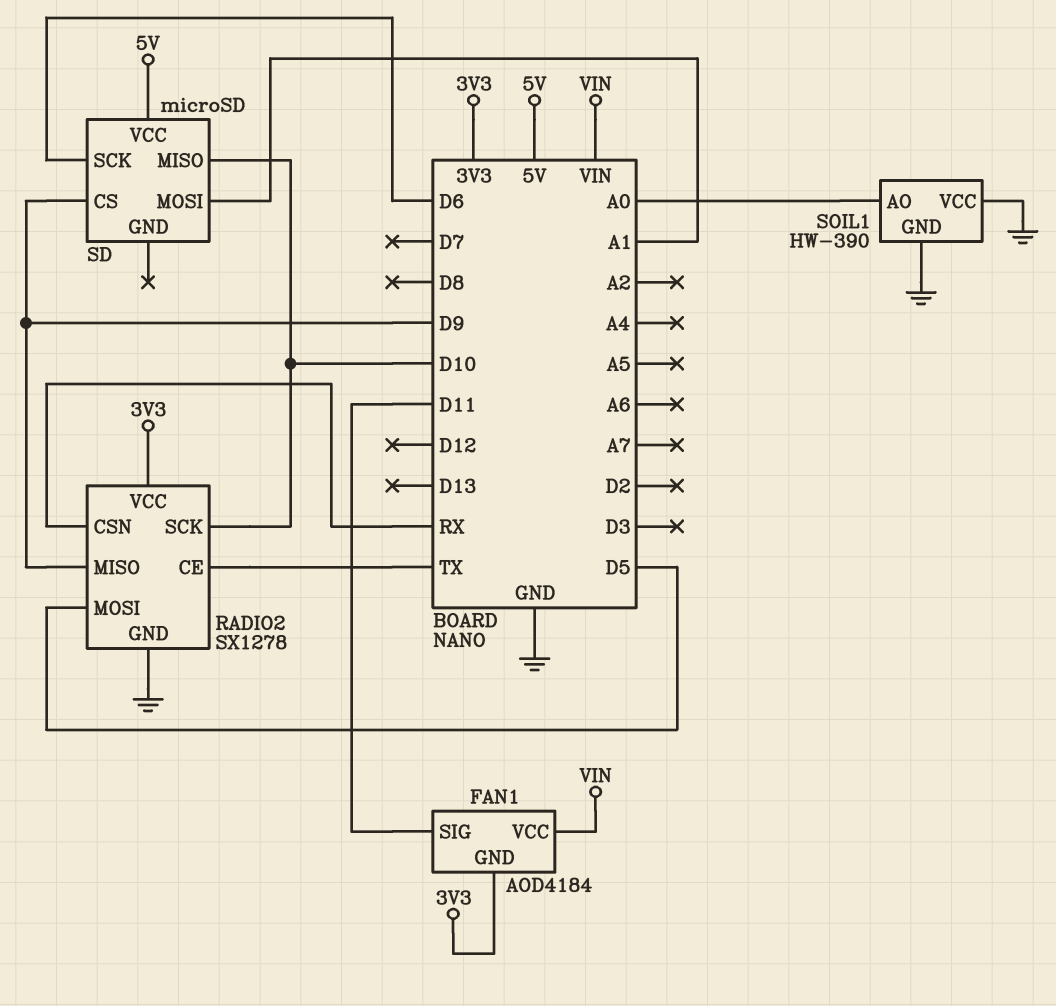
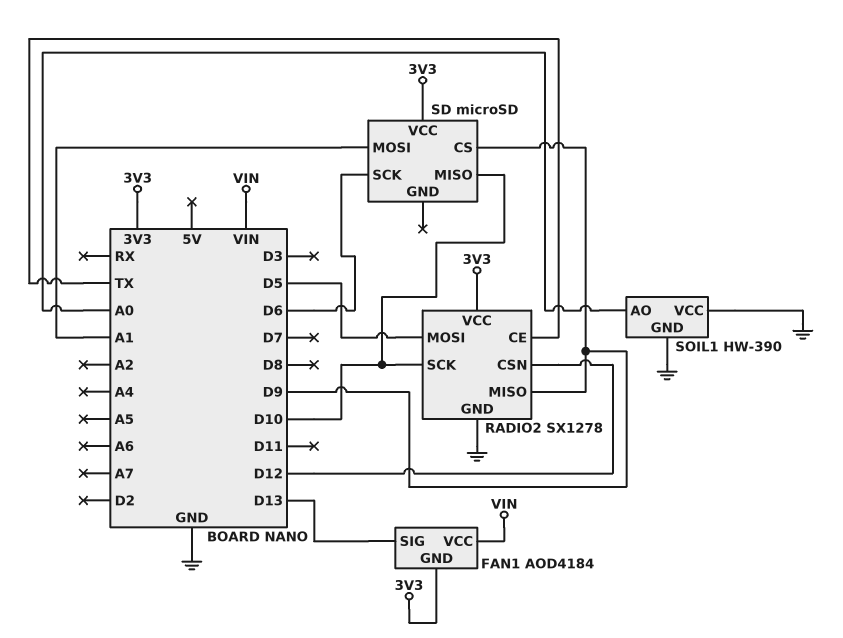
FAN1 pin SIG: D11 -> D13
RADIO2 pin CSN: RX -> D12
SD pin VCC: 5V -> 3V3

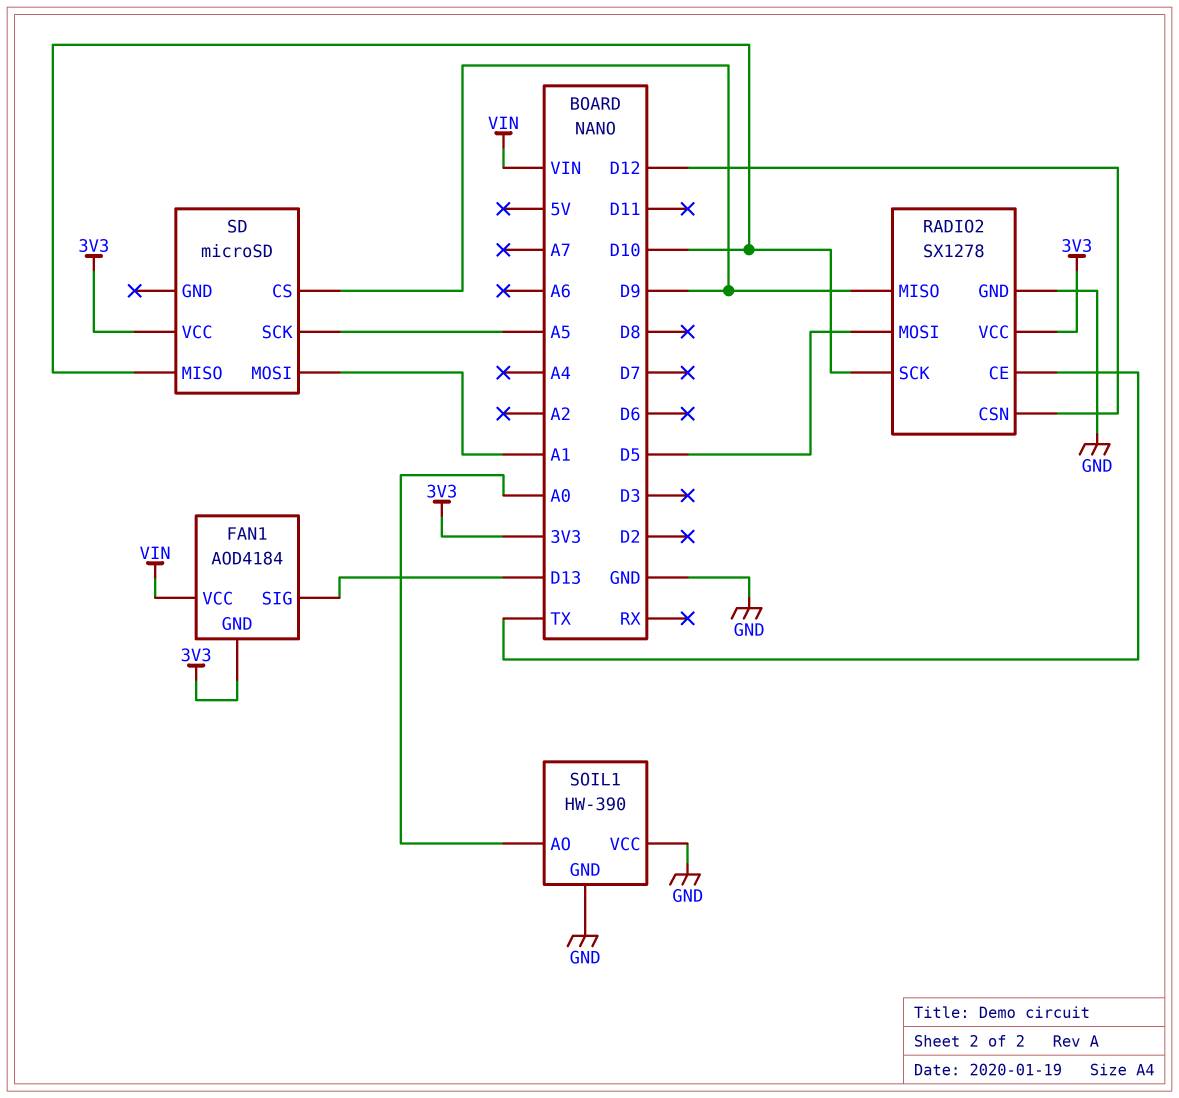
SD pin SCK: D6 -> A5

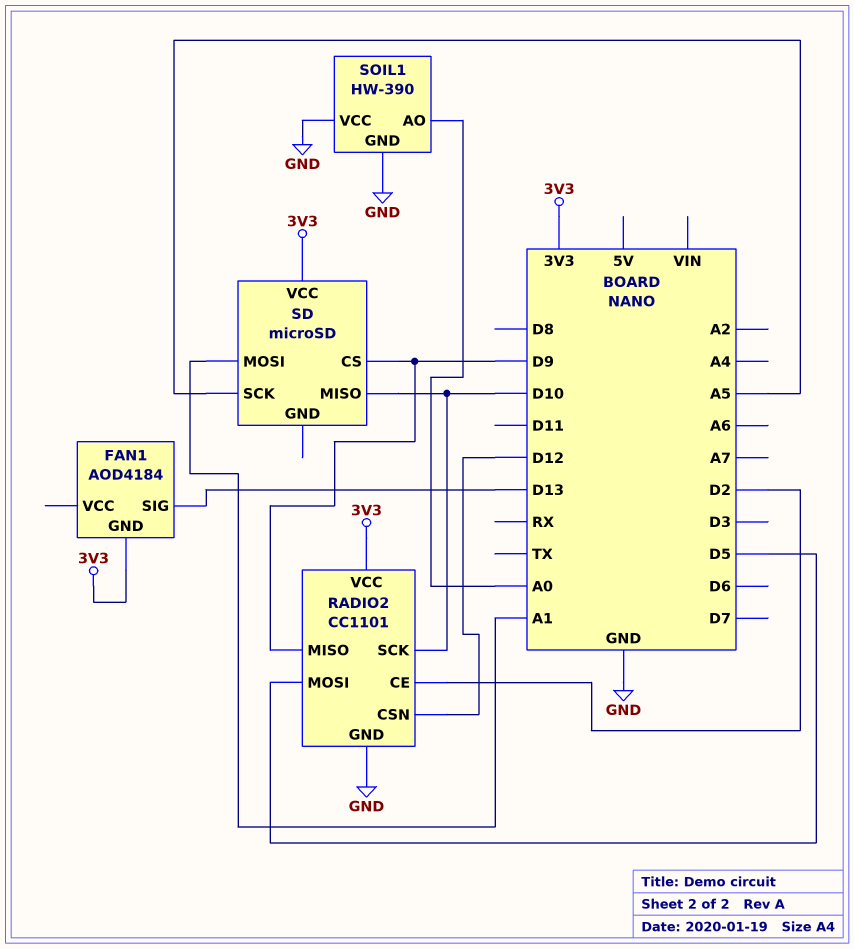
FAN1 pin VCC: VIN -> none
RADIO2: SX1278 -> CC1101
RADIO2 pin CE: TX -> D2

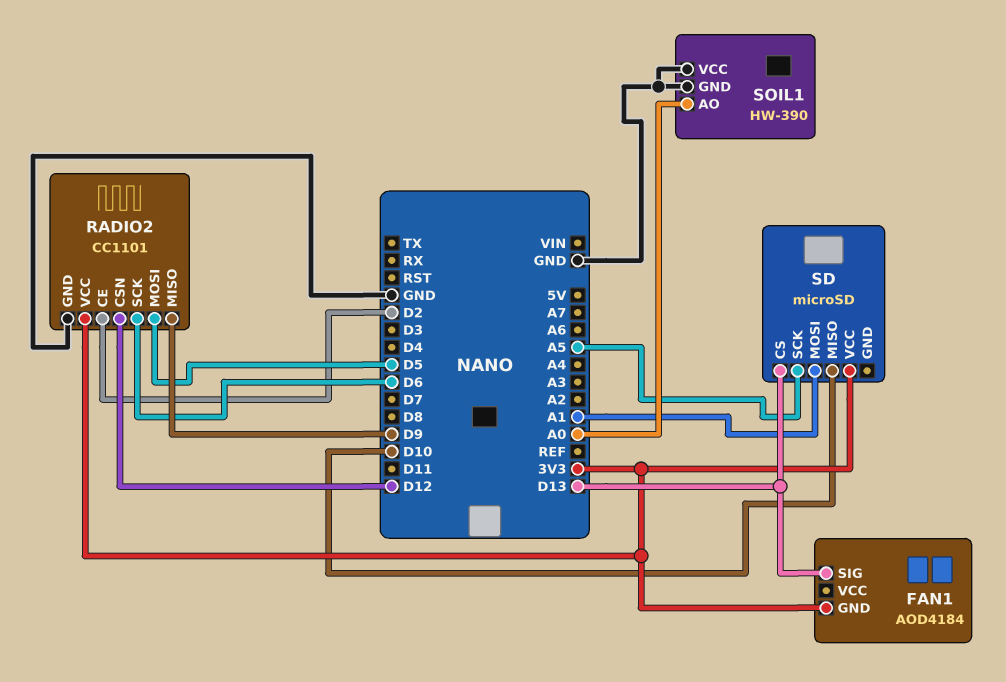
RADIO2 pin SCK: D10 -> D6
SD pin CS: D9 -> D13

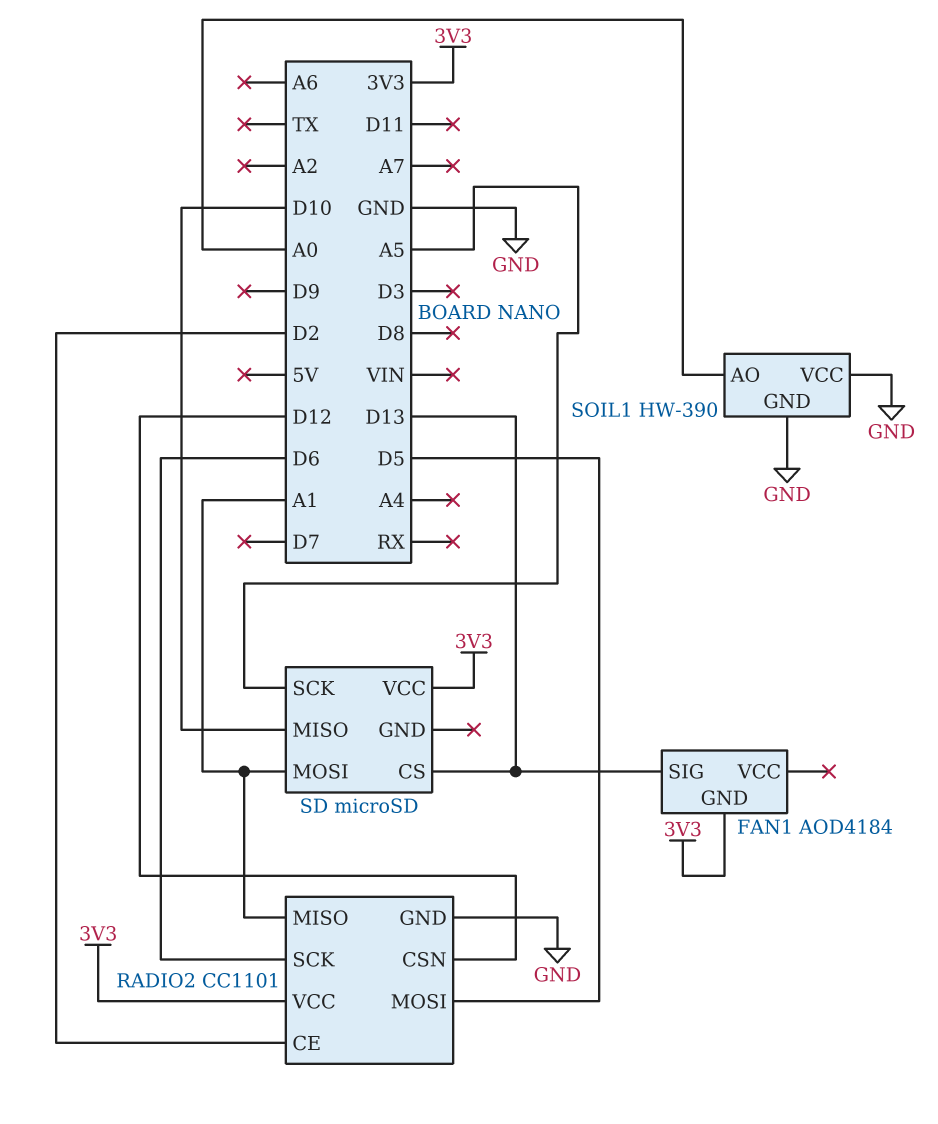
RADIO2 pin MISO: D9 -> A1

